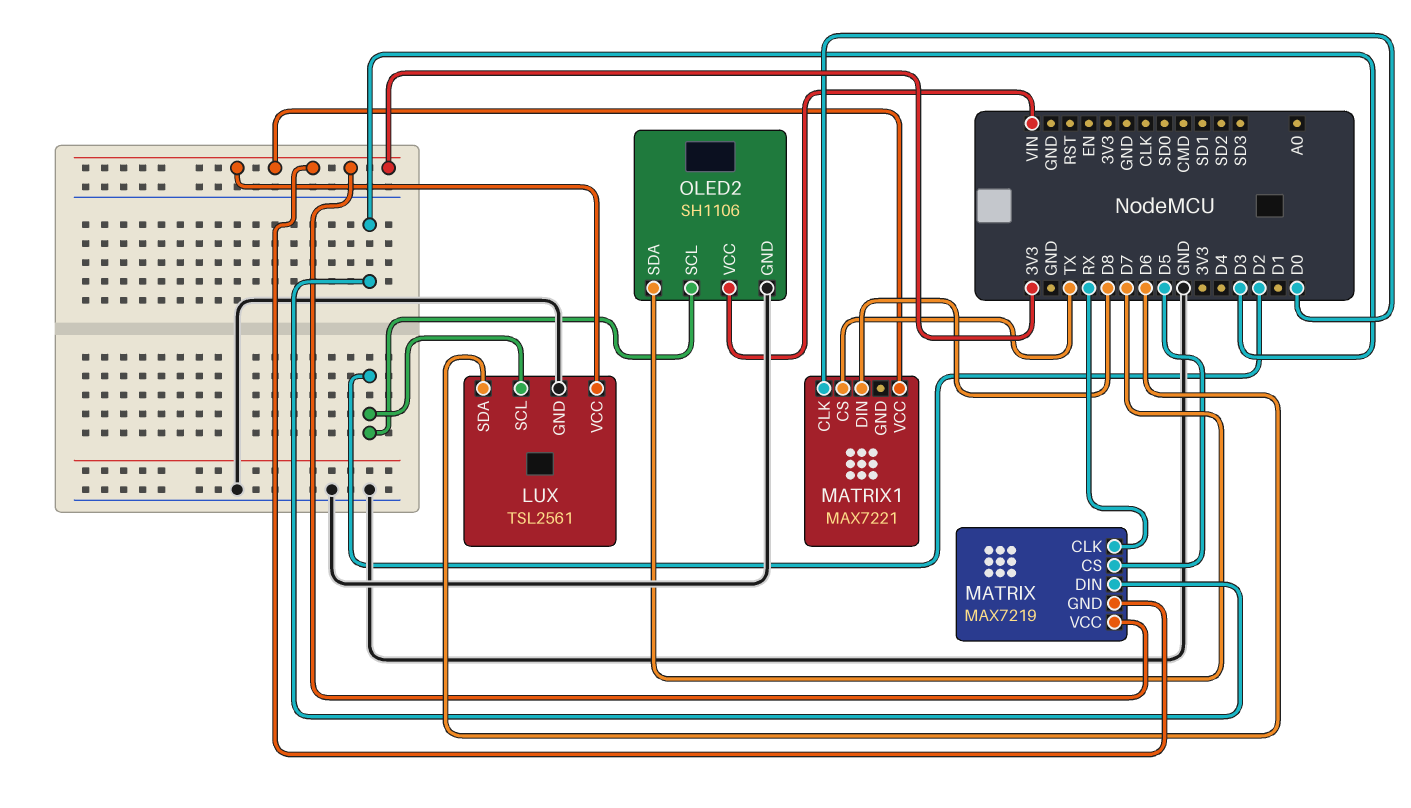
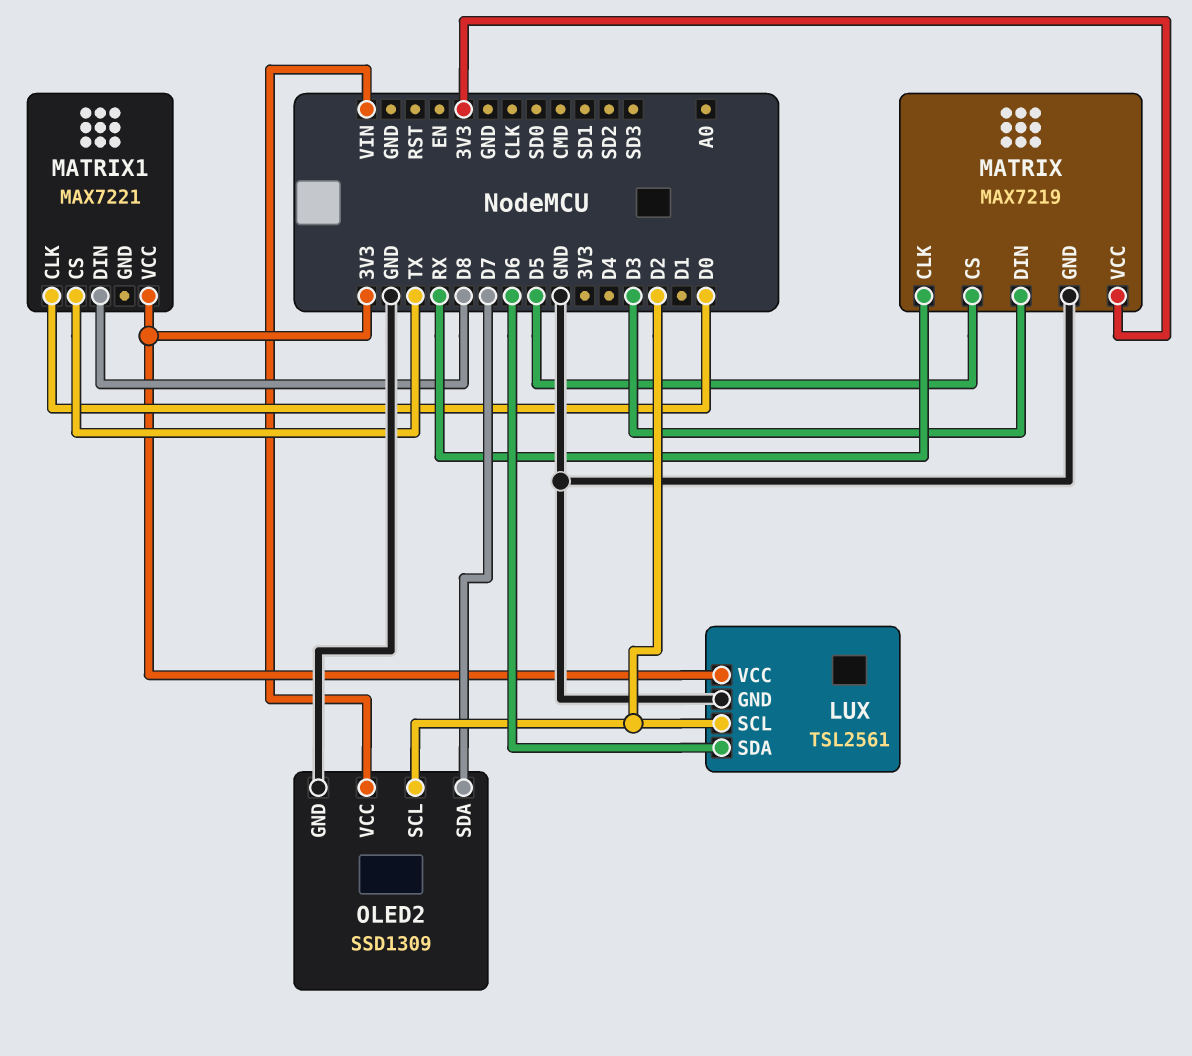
MATRIX pin GND: 3V3 -> GND
OLED2: SH1106 -> SSD1309

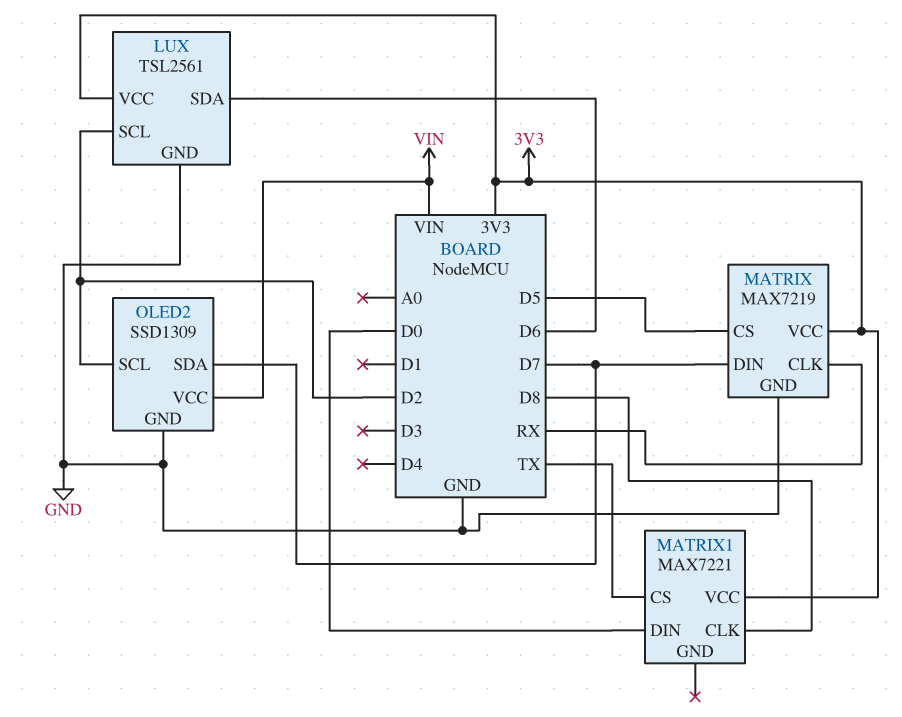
MATRIX pin DIN: D3 -> D7
MATRIX1 pin CLK: D0 -> D8
MATRIX1 pin DIN: D8 -> D0

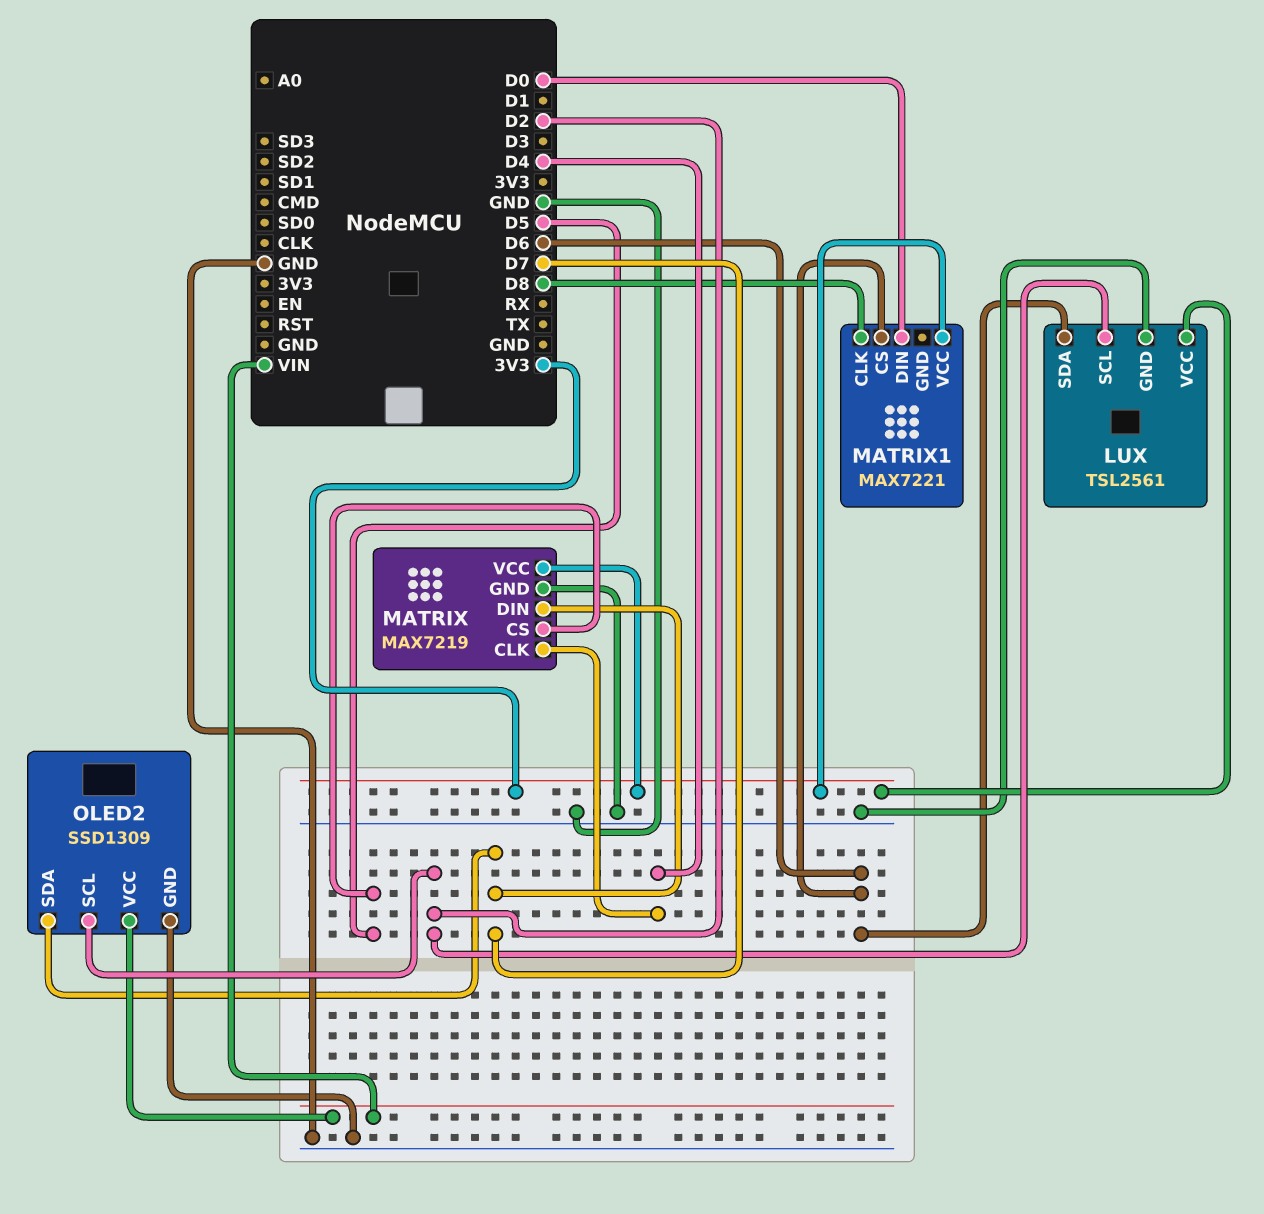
MATRIX pin CLK: RX -> D4
MATRIX1 pin CS: TX -> D6

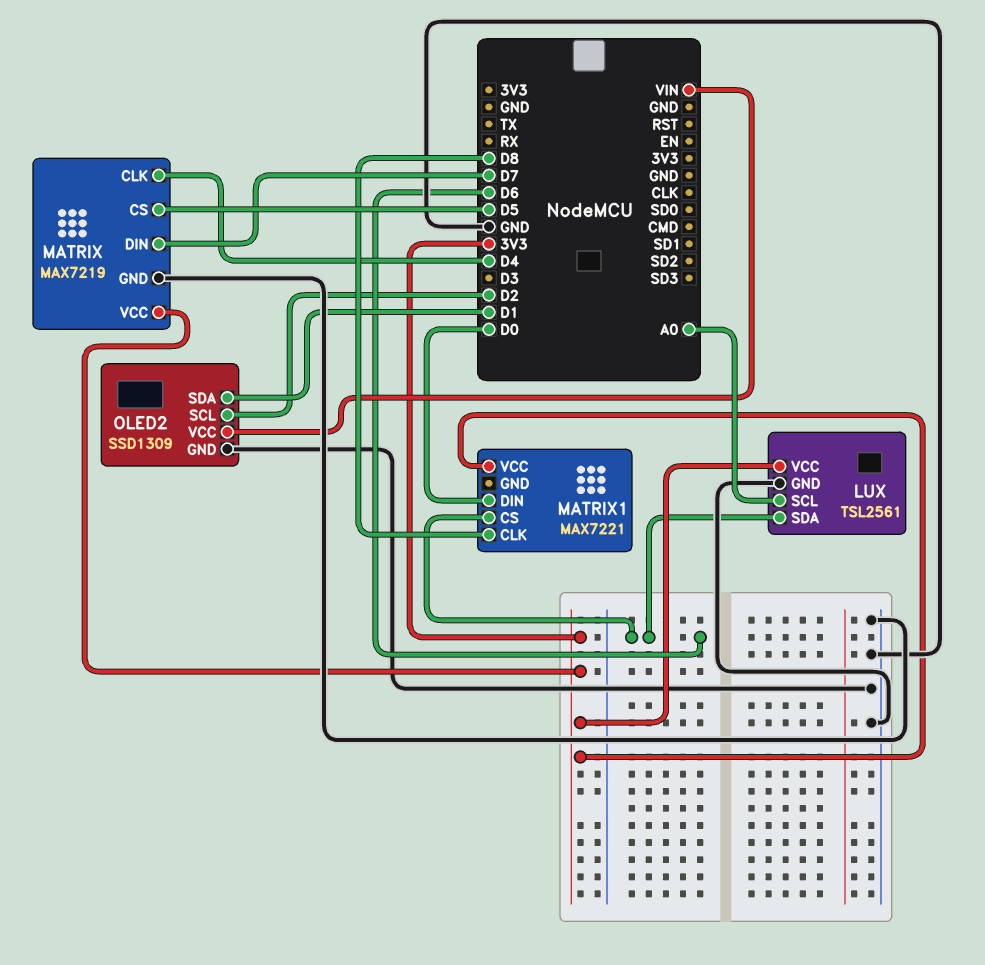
LUX pin SCL: D2 -> A0
OLED2 pin SDA: D7 -> D1

